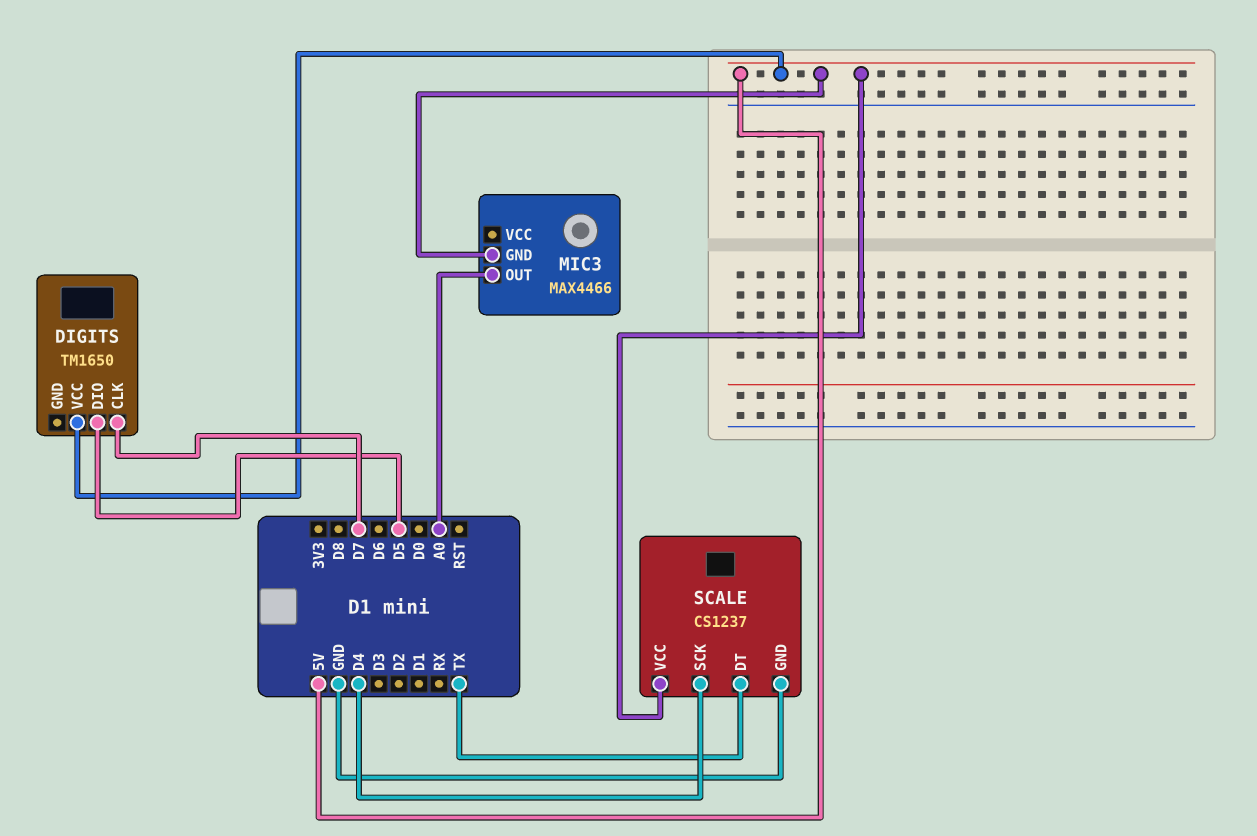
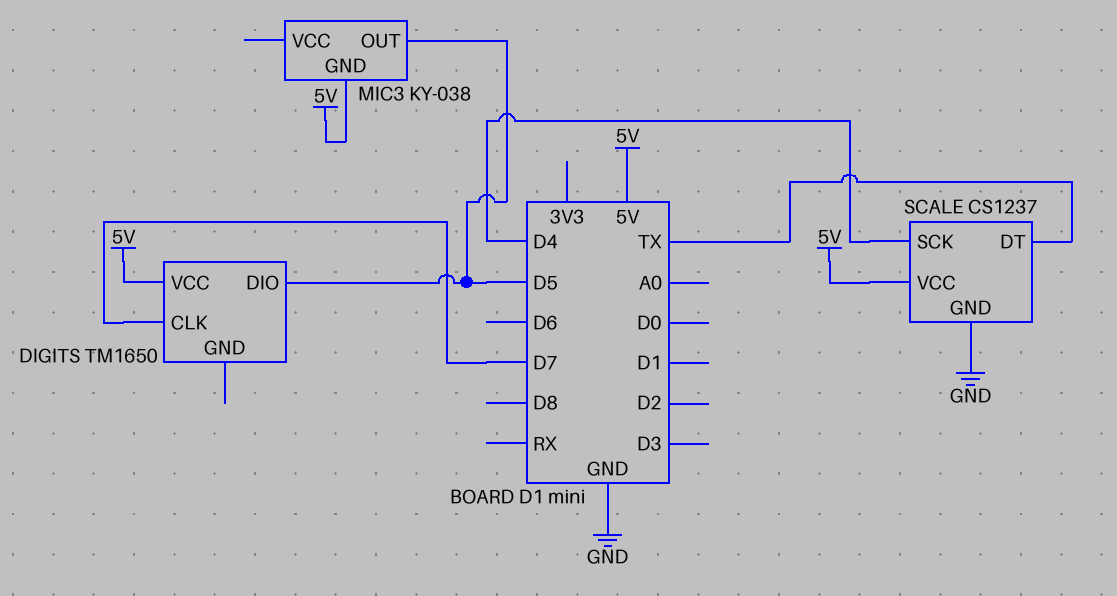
MIC3: MAX4466 -> KY-038
MIC3 pin OUT: A0 -> D5

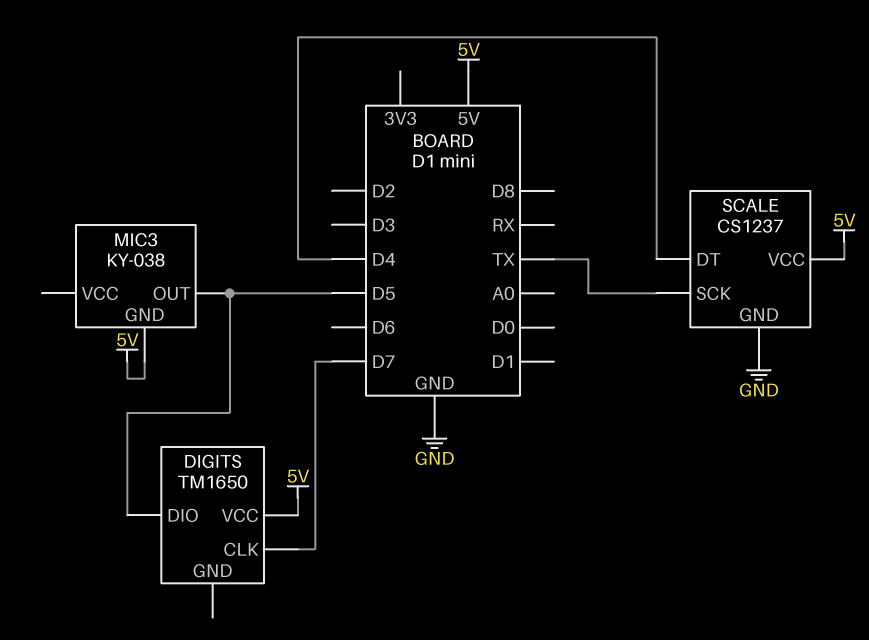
SCALE pin DT: TX -> D4
SCALE pin SCK: D4 -> TX

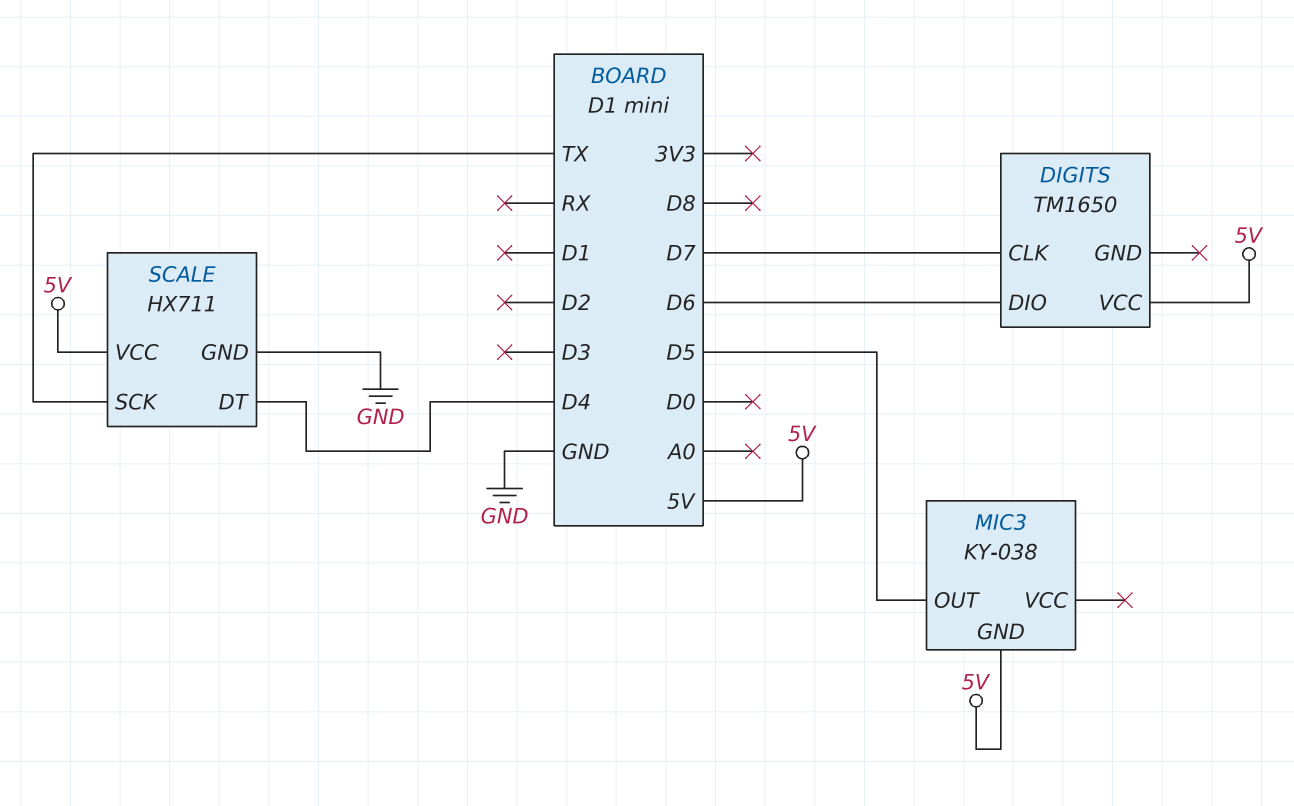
DIGITS pin DIO: D5 -> D6
SCALE: CS1237 -> HX711

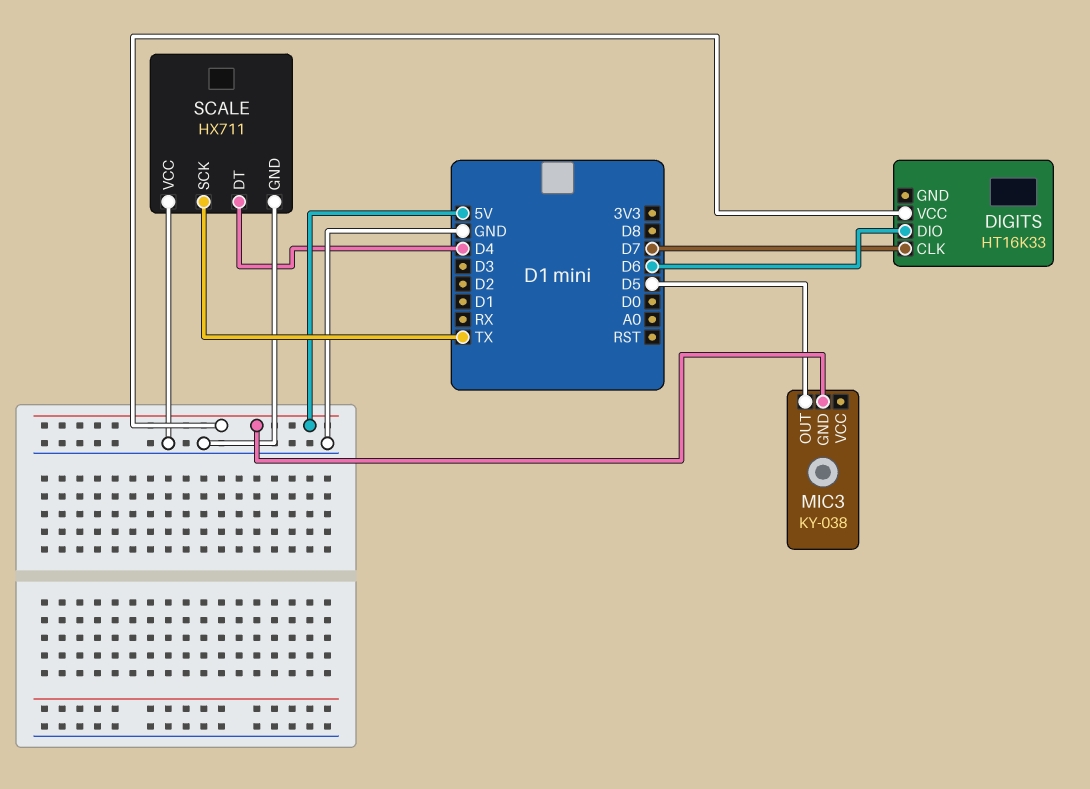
DIGITS: TM1650 -> HT16K33
SCALE pin VCC: 5V -> GND

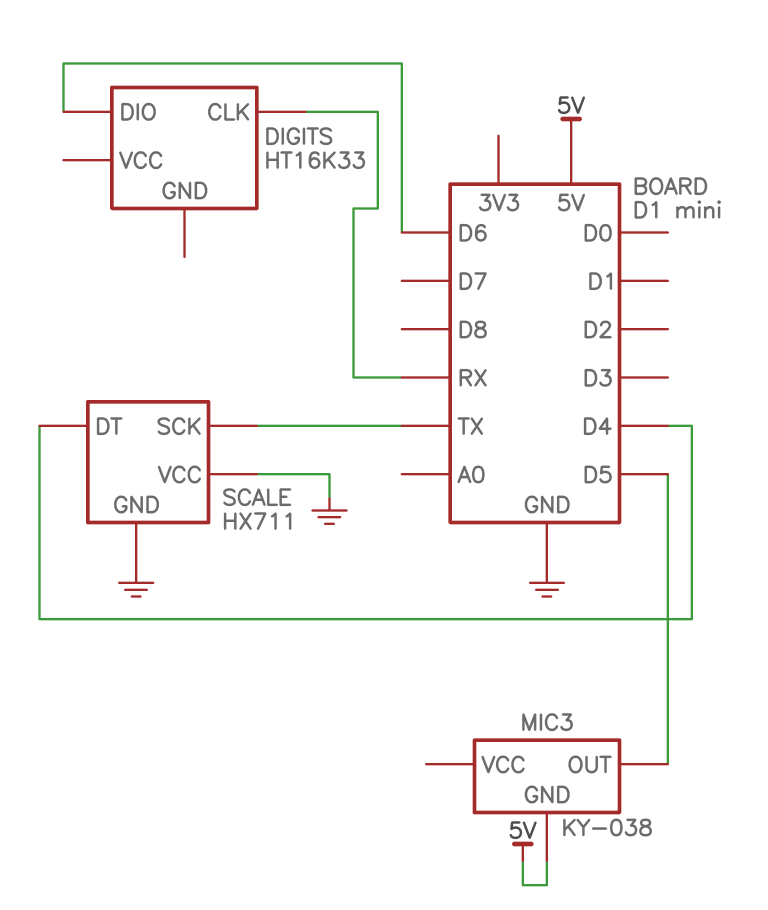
DIGITS pin CLK: D7 -> RX
DIGITS pin VCC: 5V -> none

